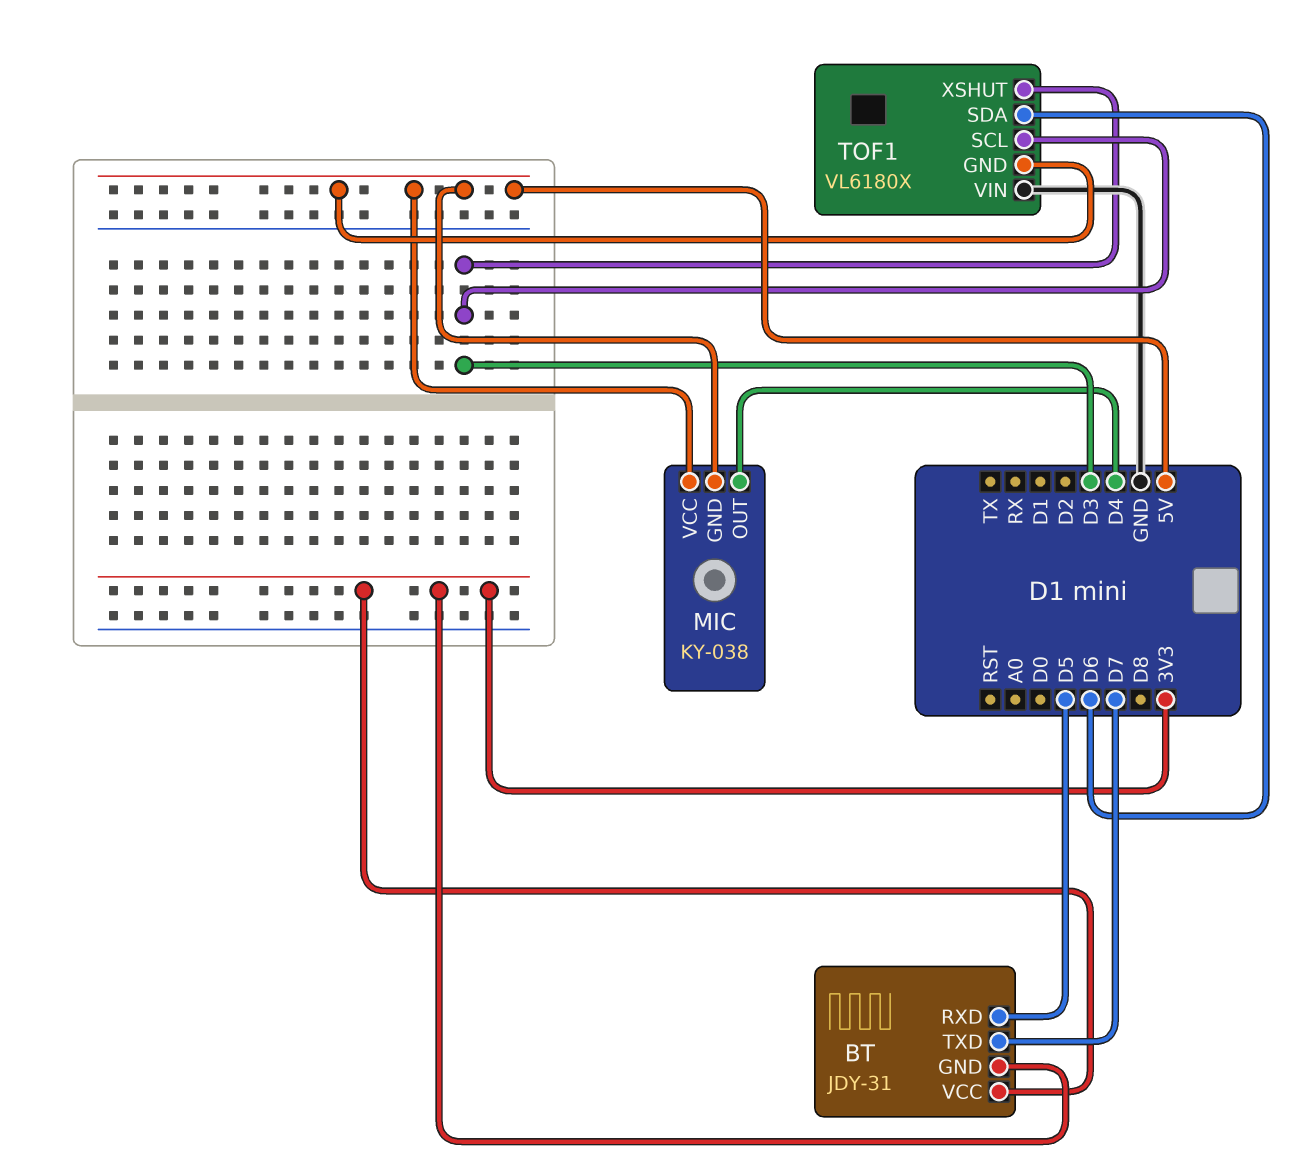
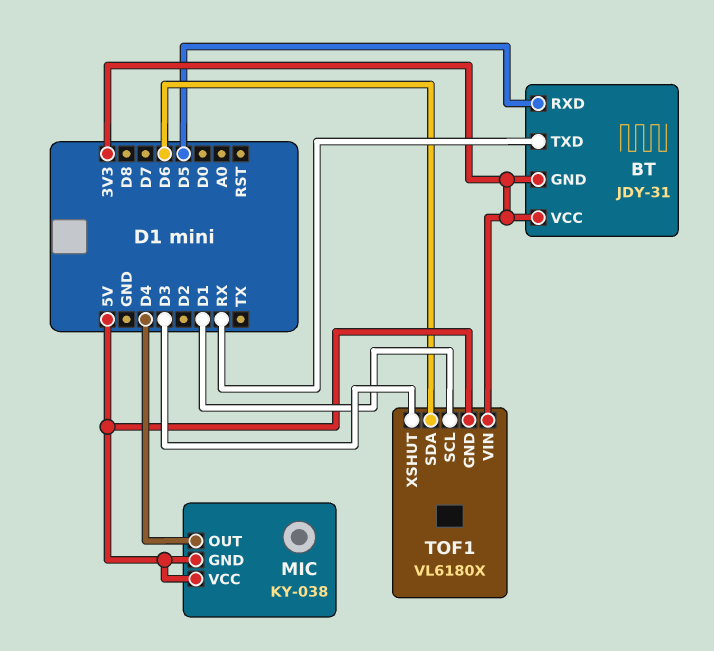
BT pin TXD: D7 -> RX
TOF1 pin SCL: D3 -> D1
TOF1 pin VIN: GND -> 3V3

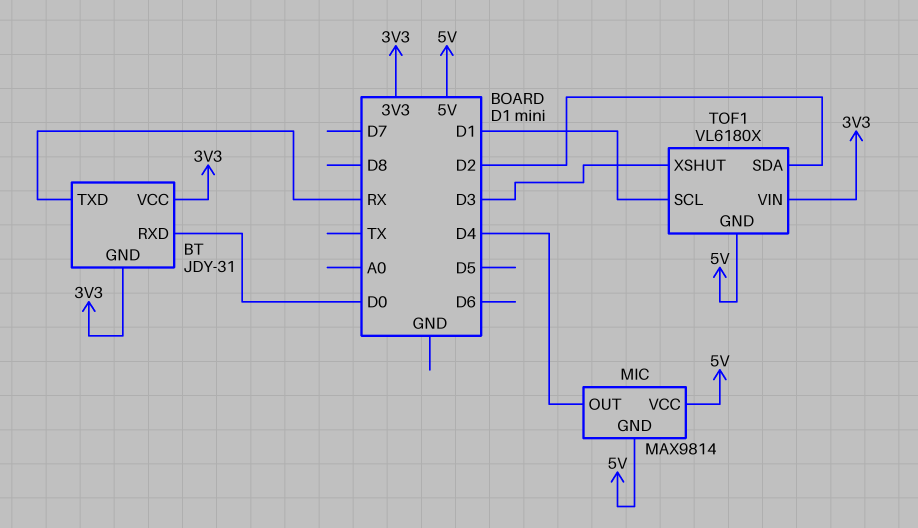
BT pin RXD: D5 -> D0
MIC: KY-038 -> MAX9814
TOF1 pin SDA: D6 -> D2

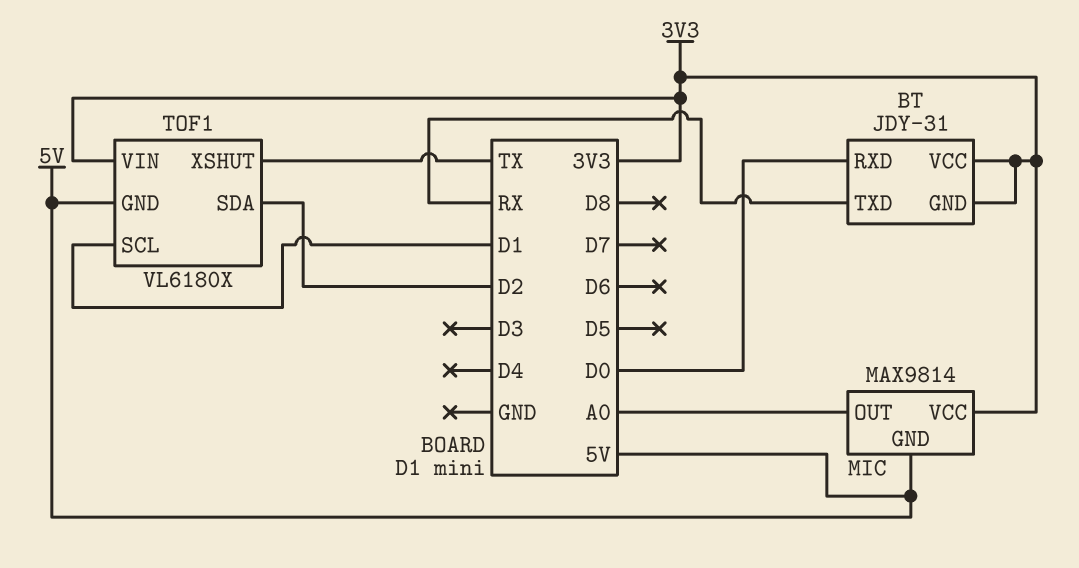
MIC pin OUT: D4 -> A0
MIC pin VCC: 5V -> 3V3
TOF1 pin XSHUT: D3 -> TX

